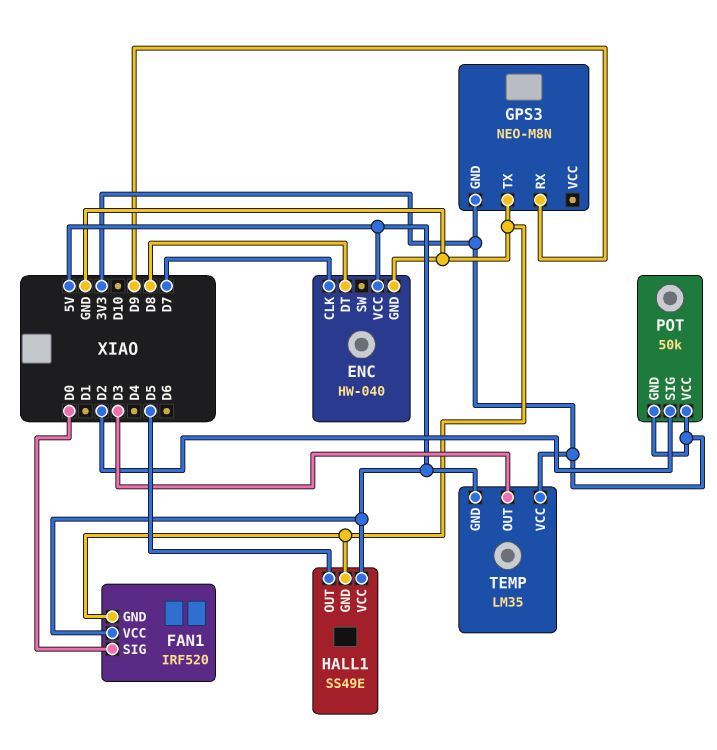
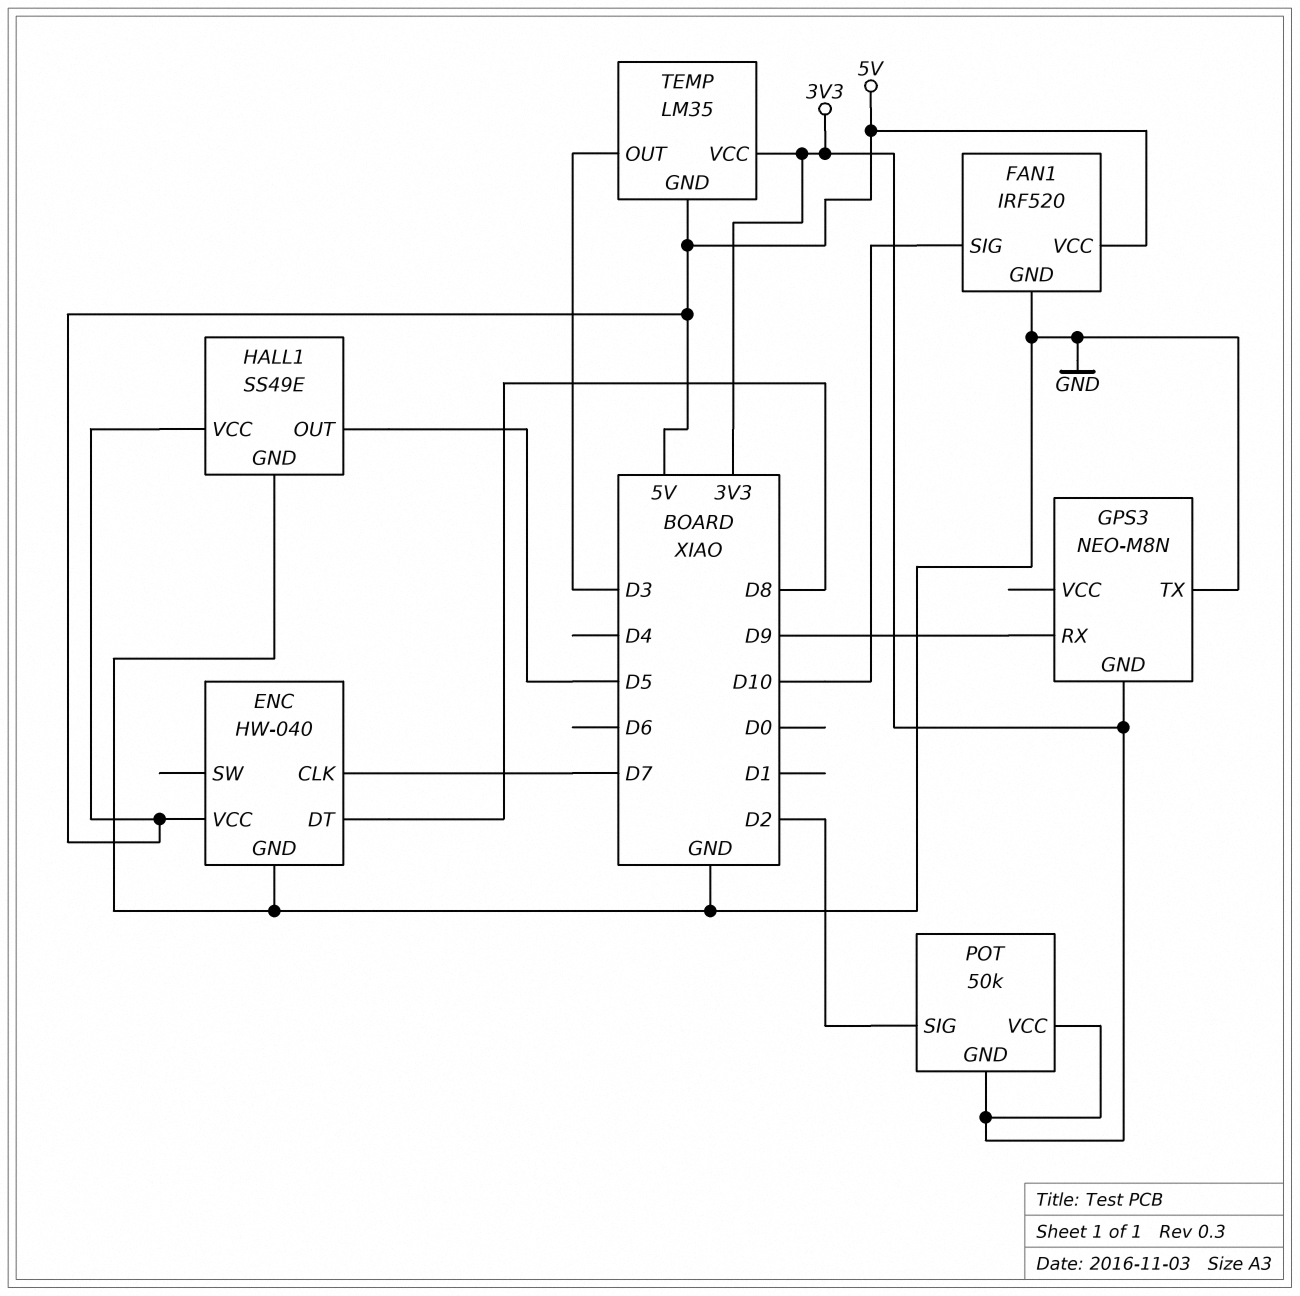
FAN1 pin SIG: D0 -> D10

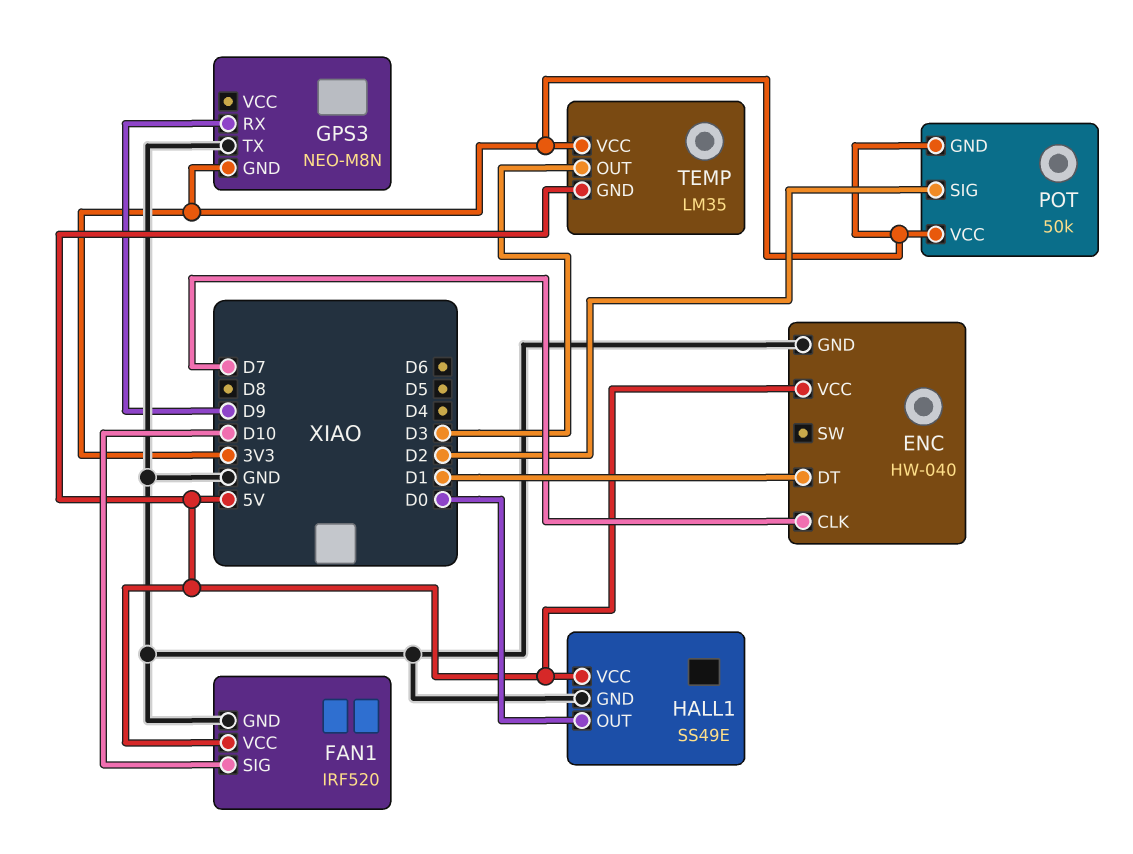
ENC pin DT: D8 -> D1
HALL1 pin OUT: D5 -> D0

